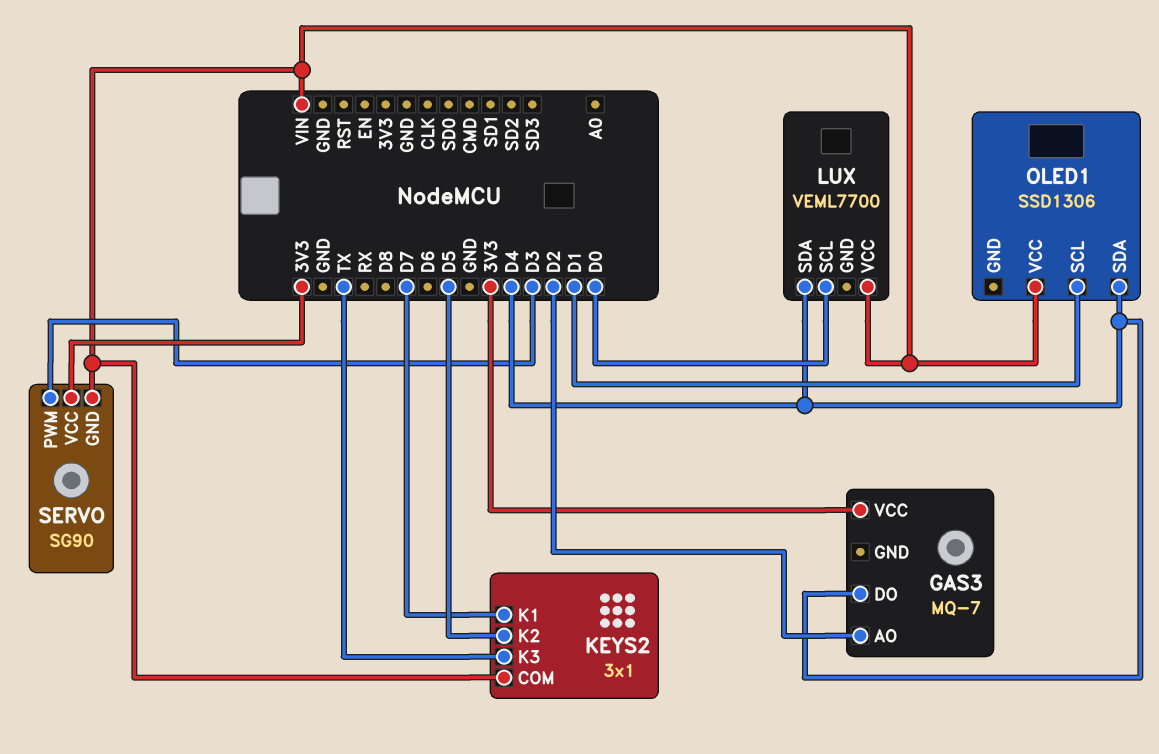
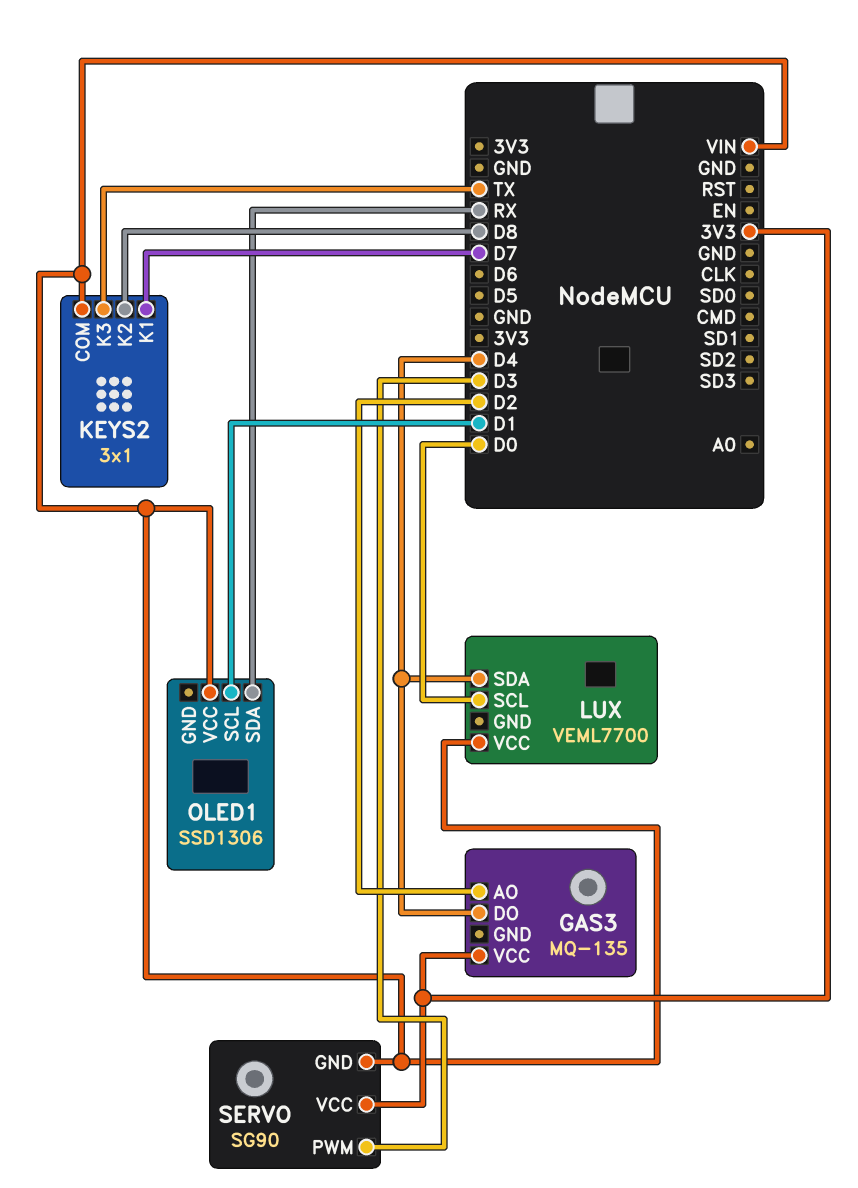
GAS3: MQ-7 -> MQ-135
KEYS2 pin K2: D5 -> D8
OLED1 pin SDA: D4 -> RX

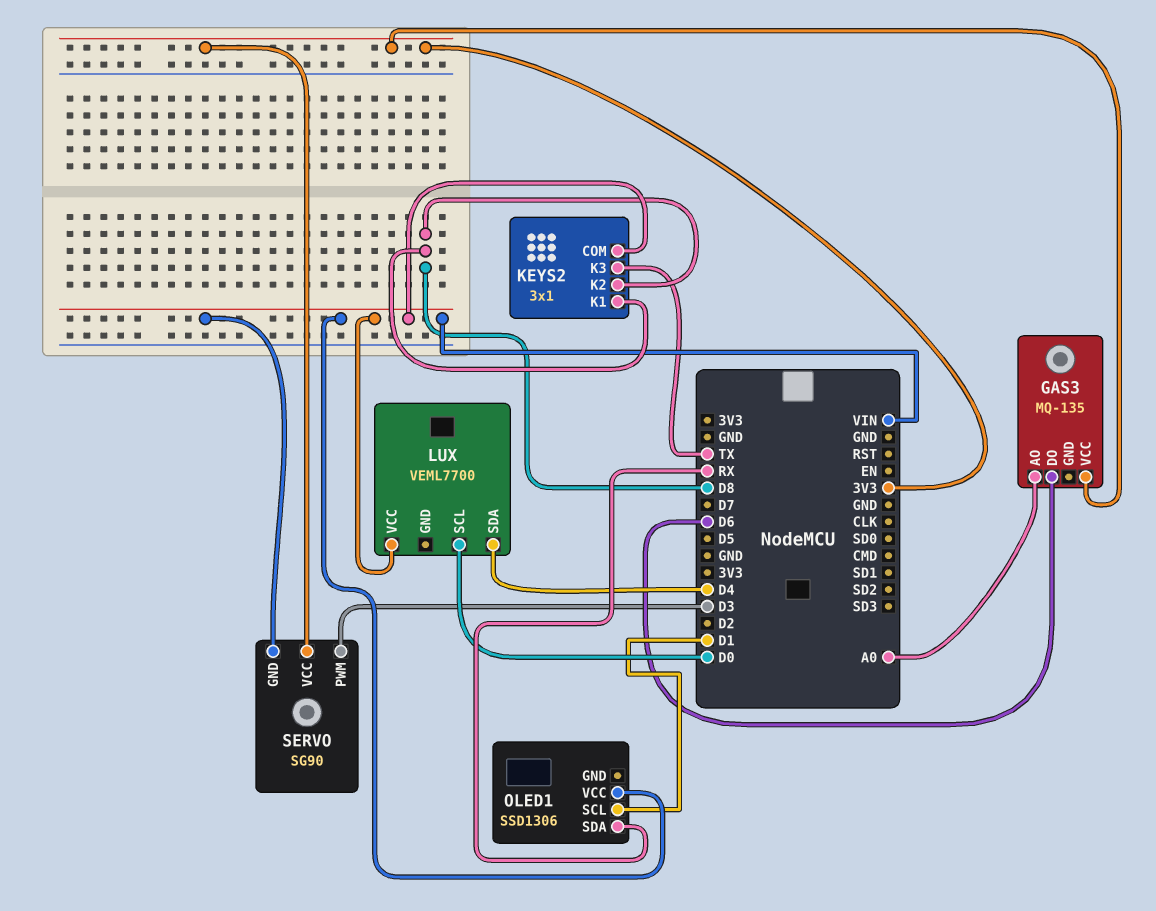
GAS3 pin AO: D2 -> A0
GAS3 pin DO: D4 -> D6
KEYS2 pin K1: D7 -> D8

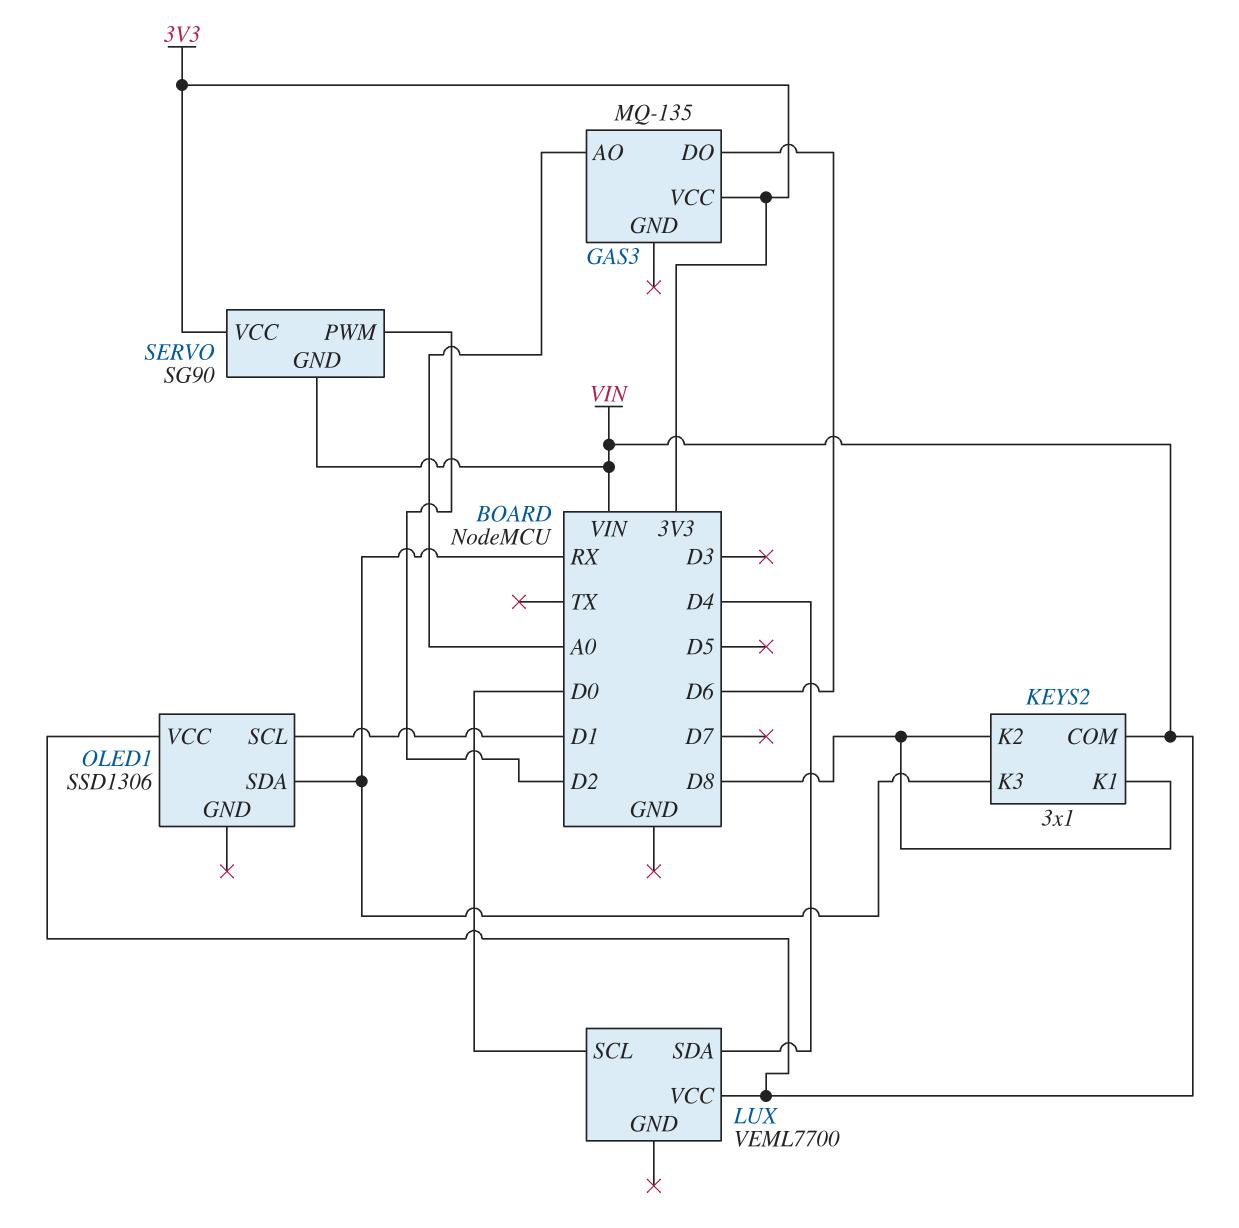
KEYS2 pin K3: TX -> RX
SERVO pin PWM: D3 -> D2

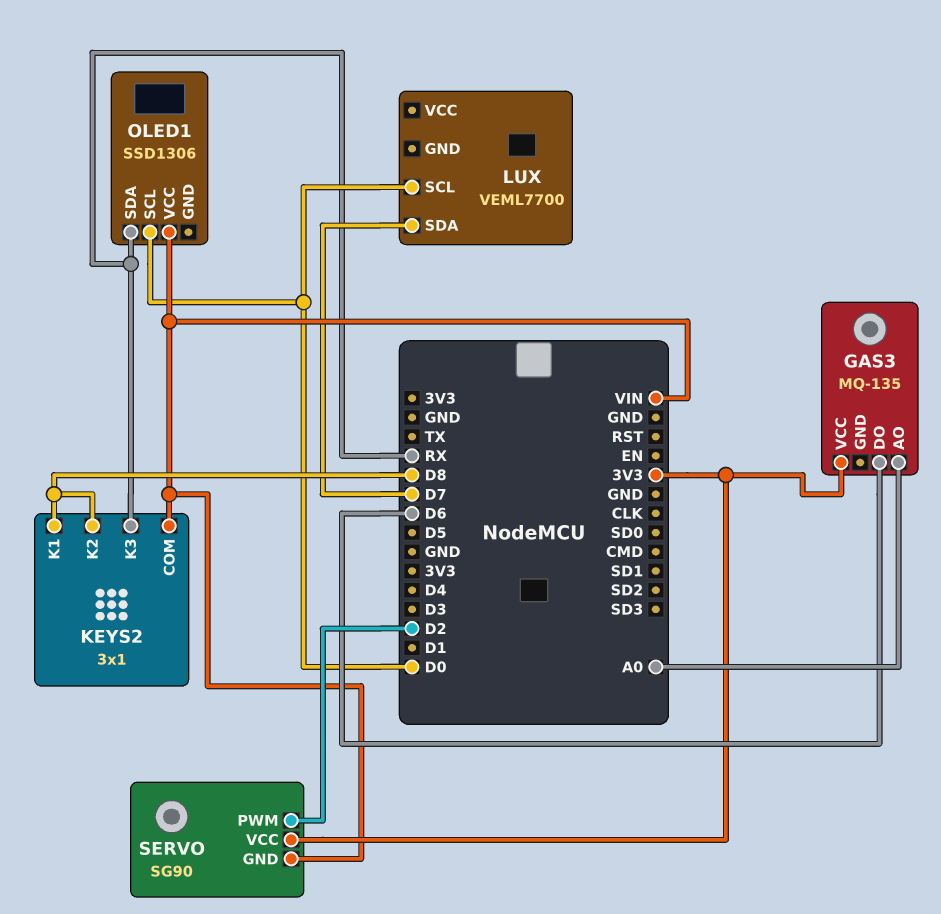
LUX pin SDA: D4 -> D7
LUX pin VCC: VIN -> none
OLED1 pin SCL: D1 -> D0

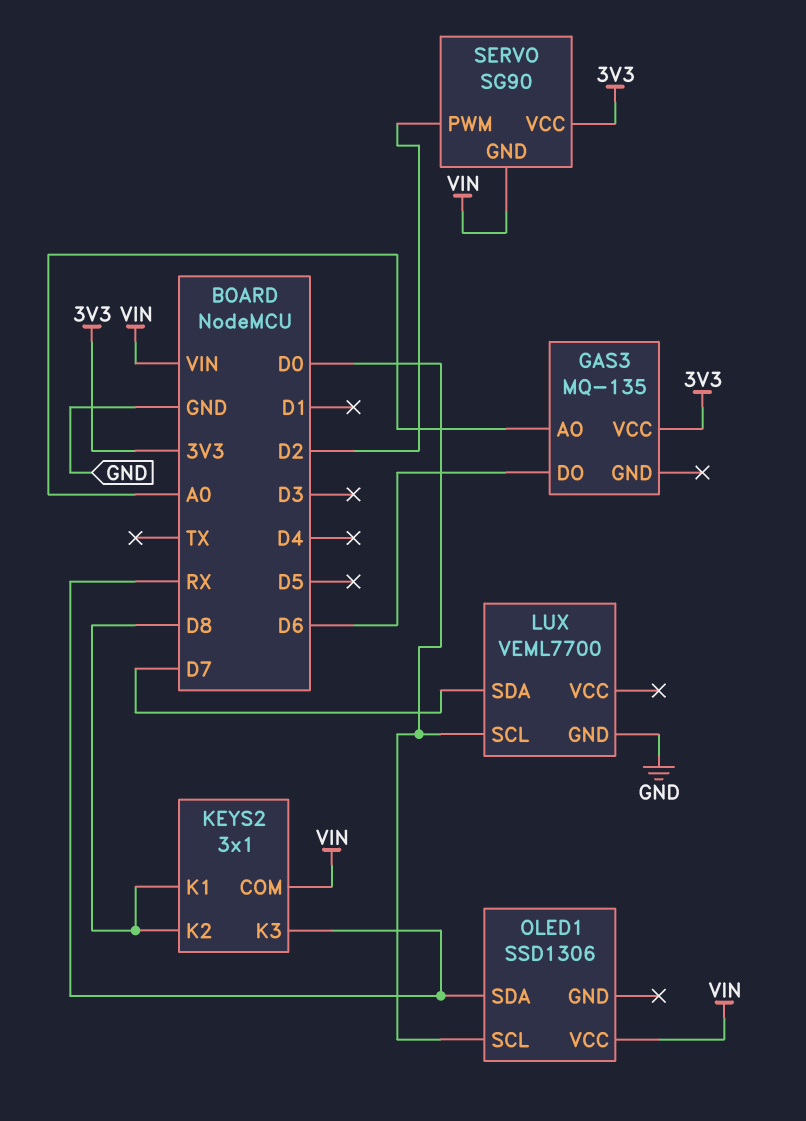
LUX pin GND: none -> GND

